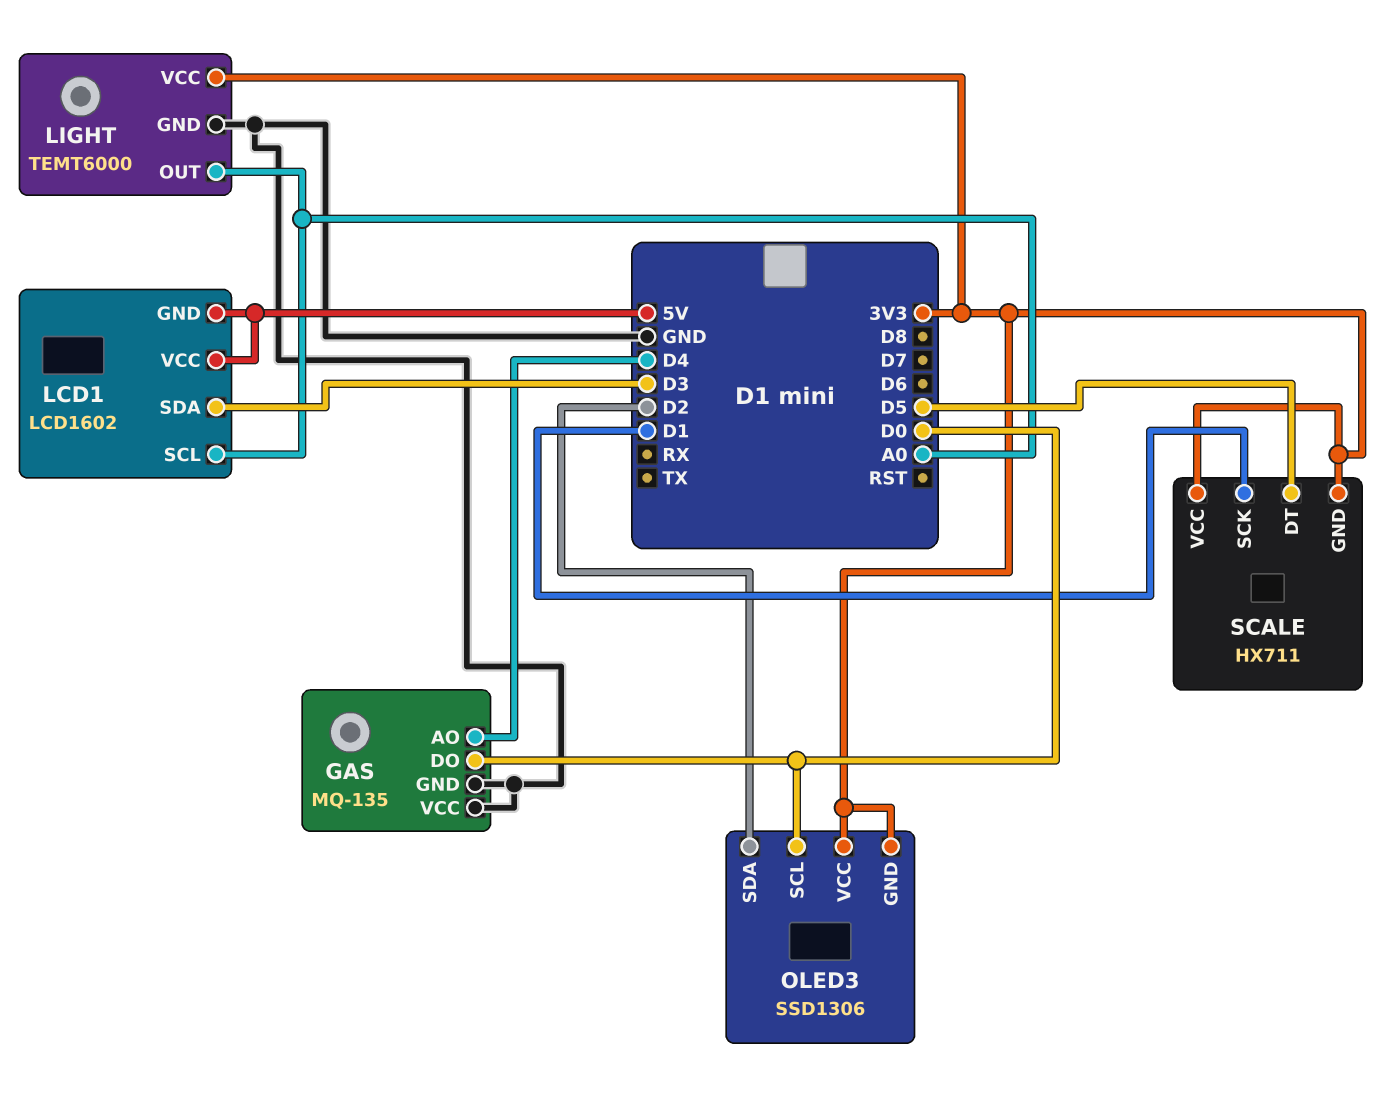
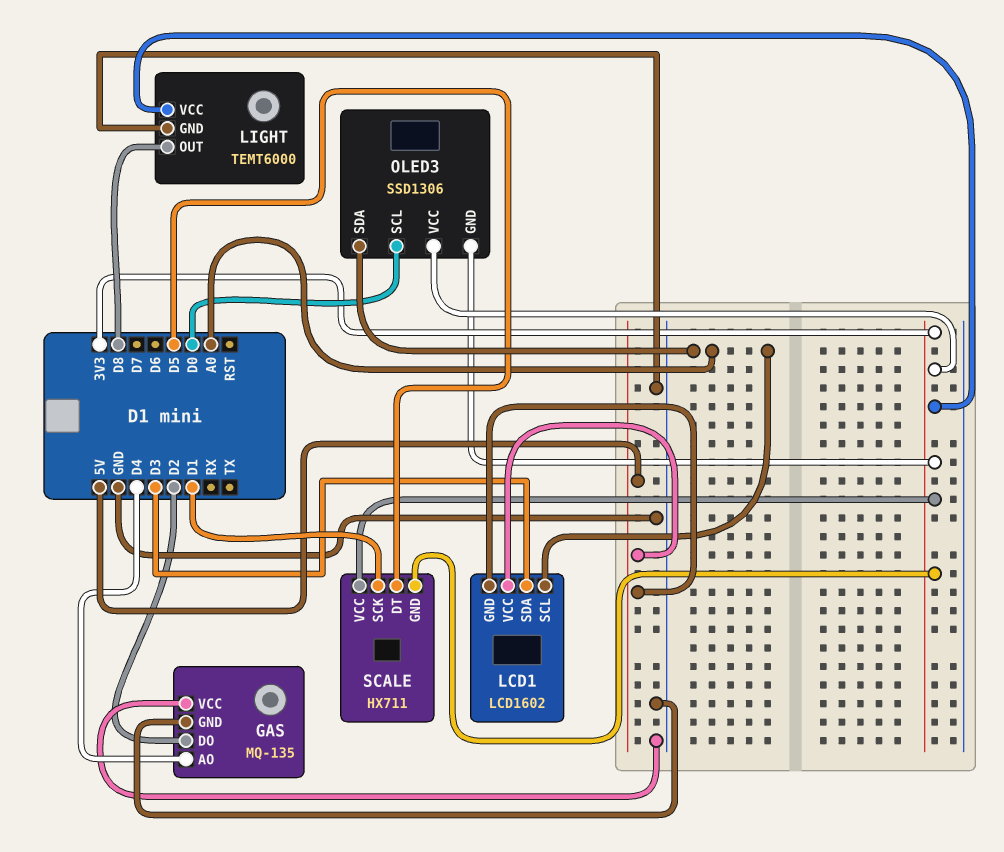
GAS pin DO: D0 -> D2
LIGHT pin OUT: A0 -> D8
OLED3 pin SDA: D2 -> A0

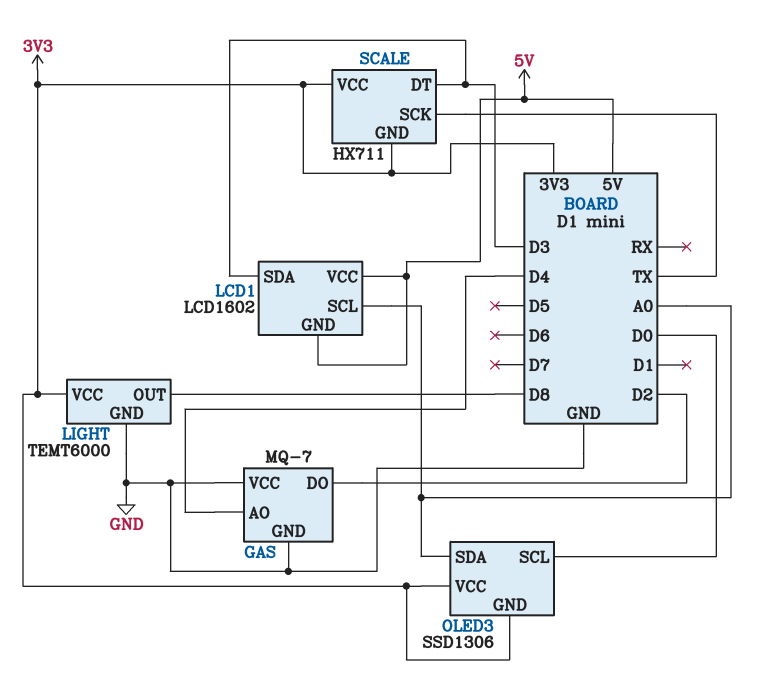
GAS: MQ-135 -> MQ-7
SCALE pin DT: D5 -> D3
SCALE pin SCK: D1 -> TX

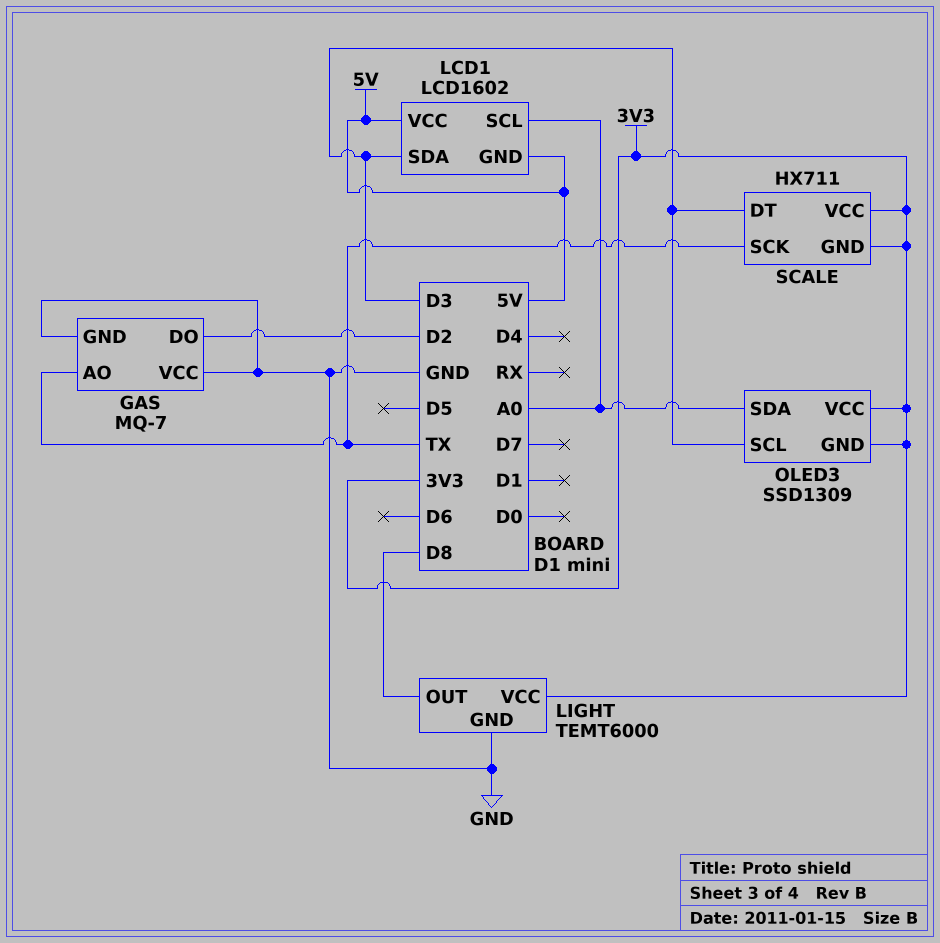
GAS pin AO: D4 -> TX
OLED3: SSD1306 -> SSD1309
OLED3 pin SCL: D0 -> D3

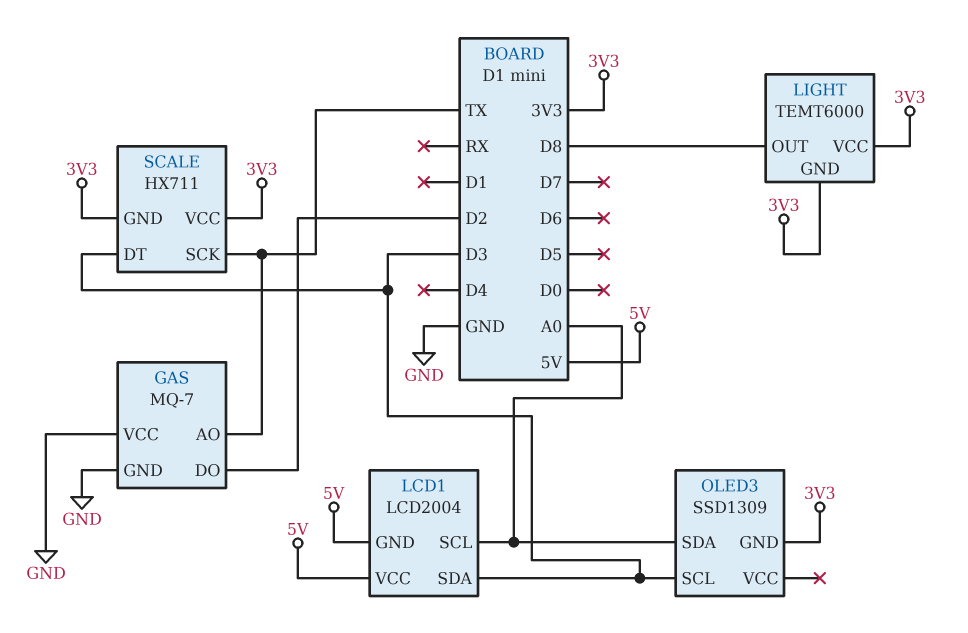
LCD1: LCD1602 -> LCD2004
LIGHT pin GND: GND -> 3V3
OLED3 pin VCC: 3V3 -> none

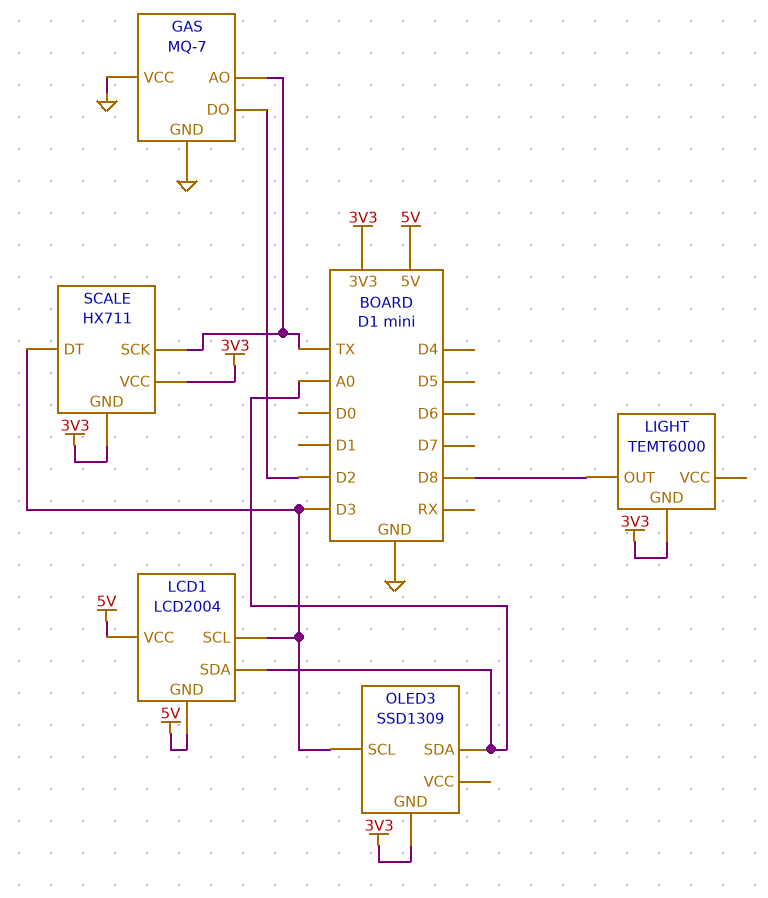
LCD1 pin SCL: A0 -> D3
LCD1 pin SDA: D3 -> A0
LIGHT pin VCC: 3V3 -> none

